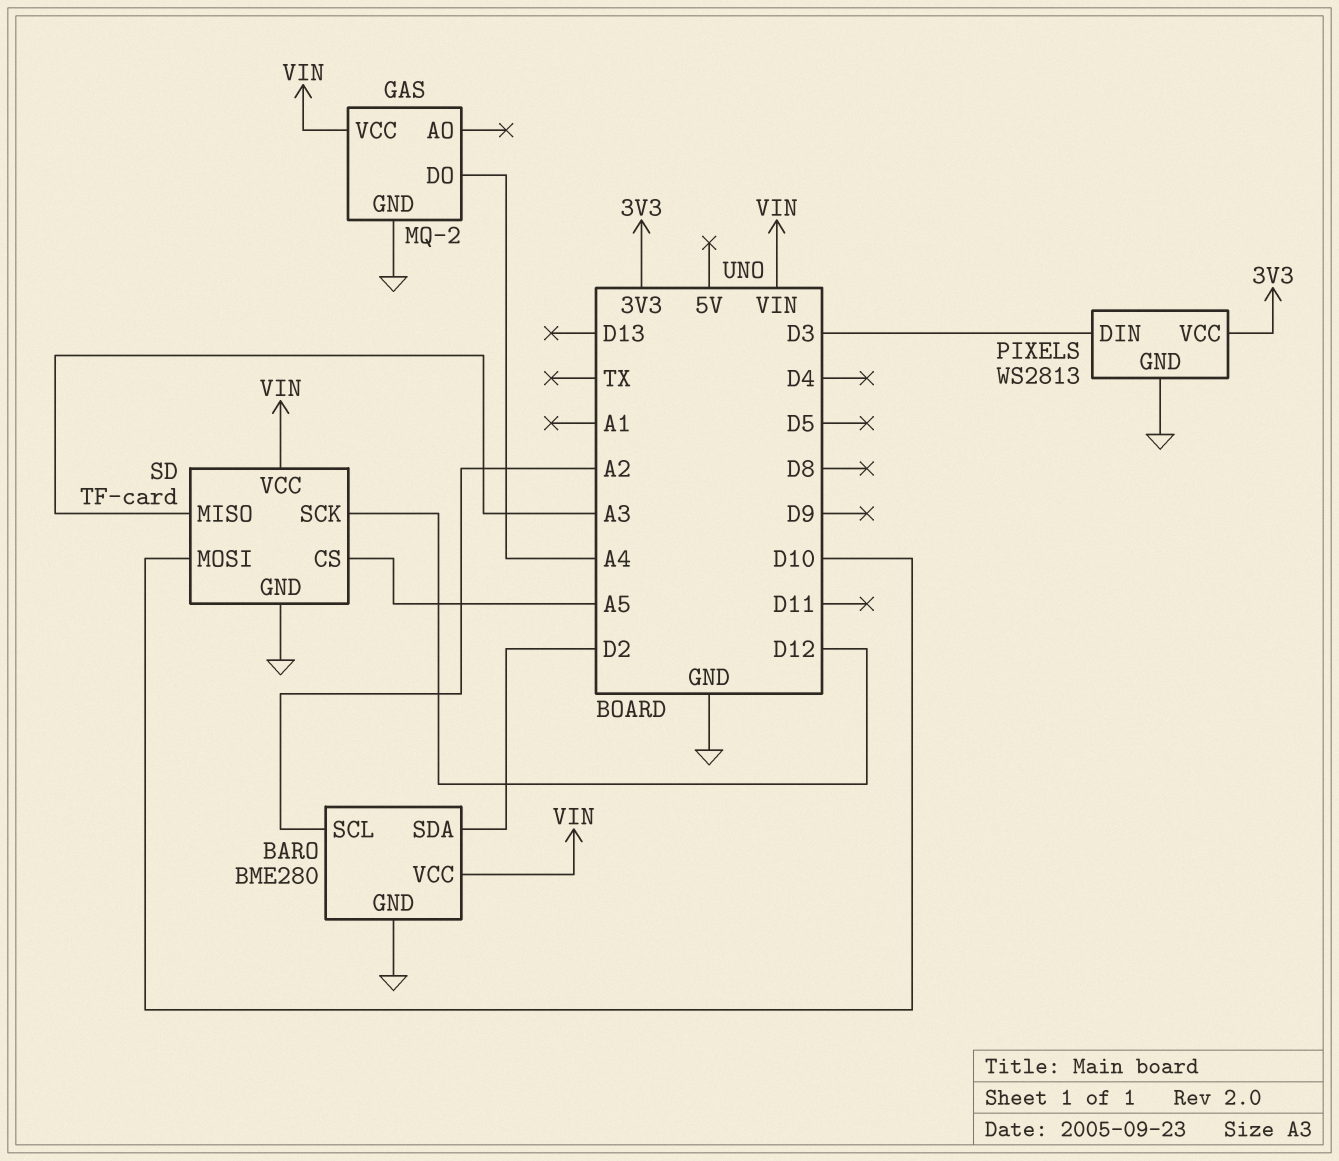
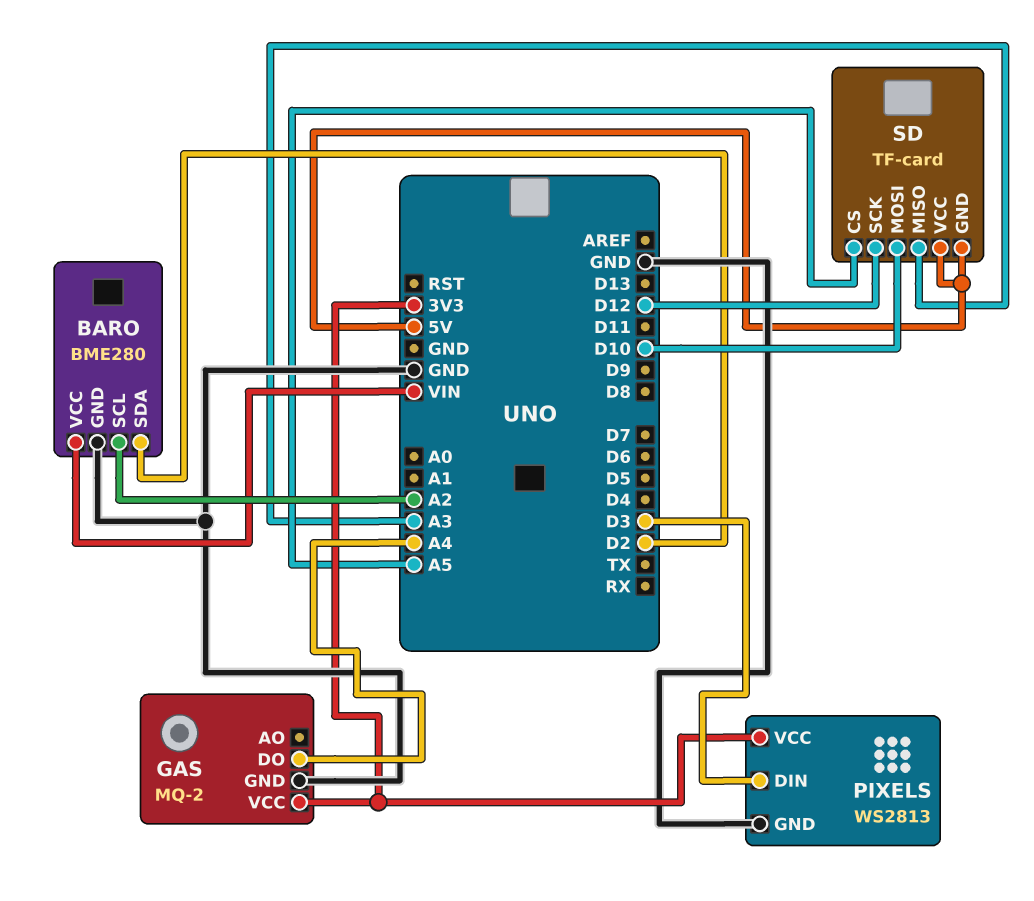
GAS pin VCC: VIN -> 3V3
SD pin GND: GND -> 5V
SD pin VCC: VIN -> 5V

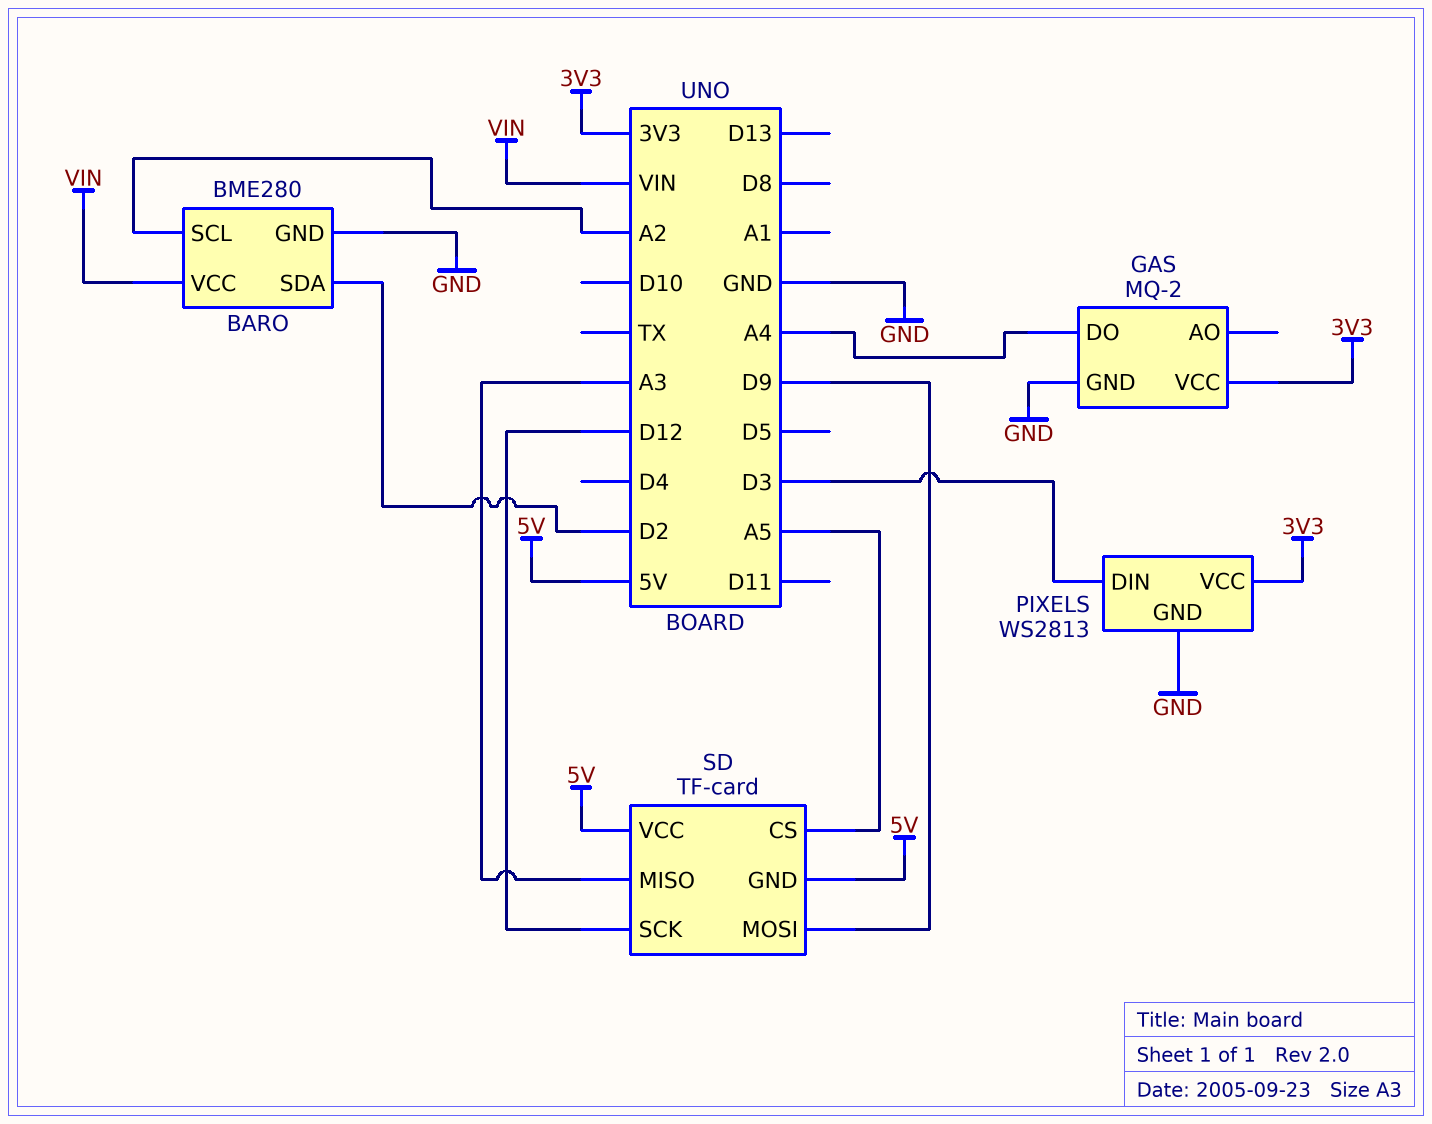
SD pin MOSI: D10 -> D9

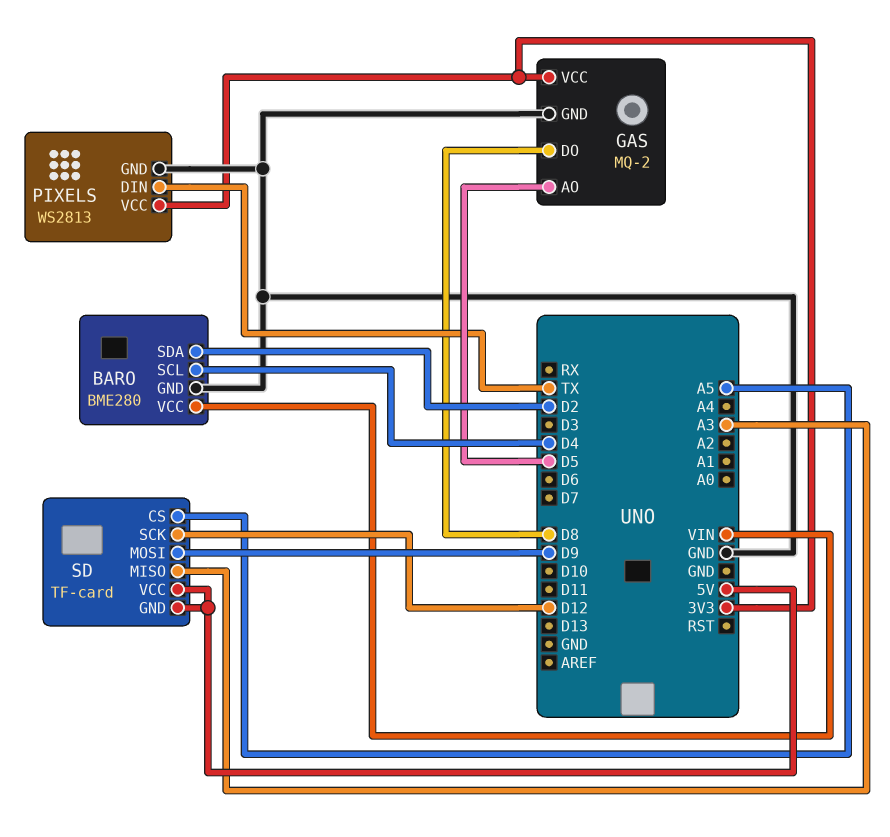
BARO pin SCL: A2 -> D4
GAS pin AO: none -> D5
GAS pin DO: A4 -> D8
PIXELS pin DIN: D3 -> TX

